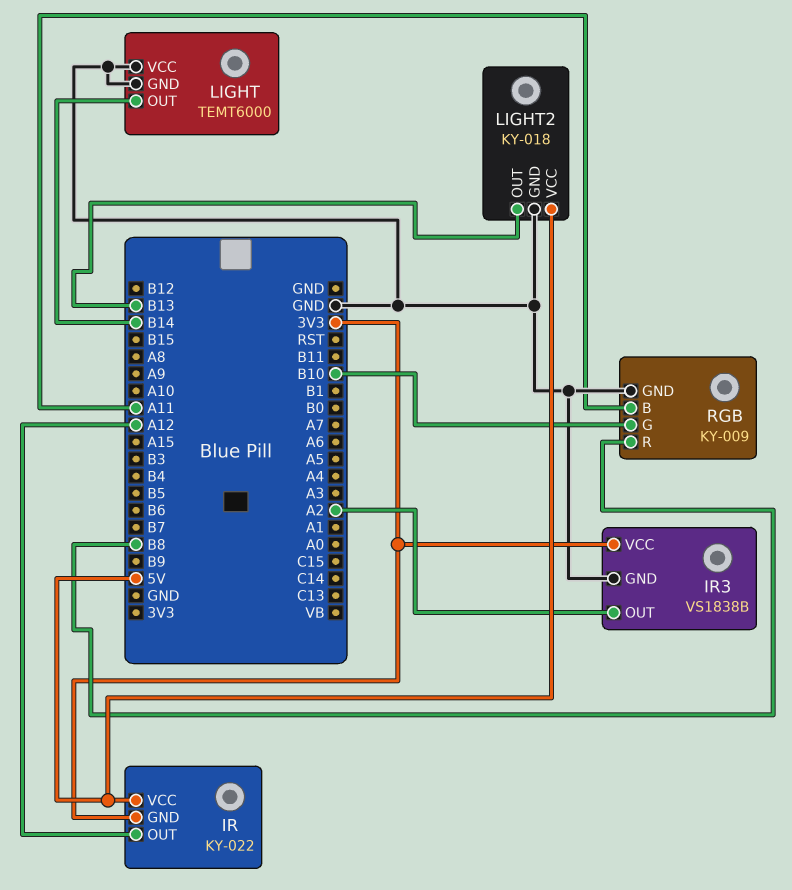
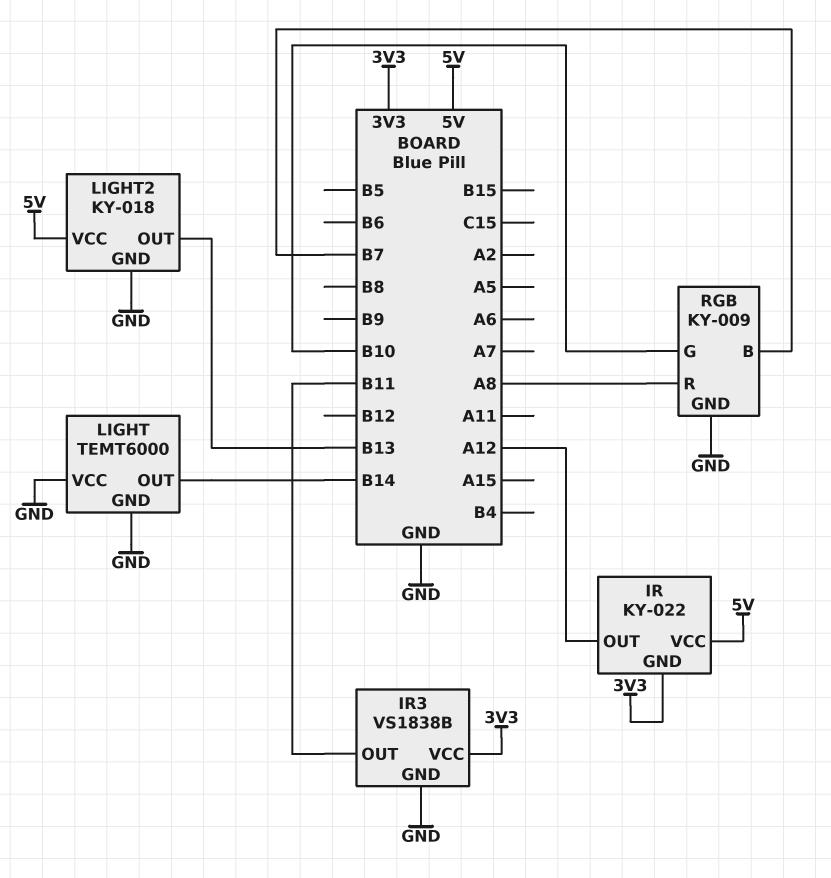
IR3 pin OUT: A2 -> B11
RGB pin B: A11 -> B7
RGB pin R: B8 -> A8

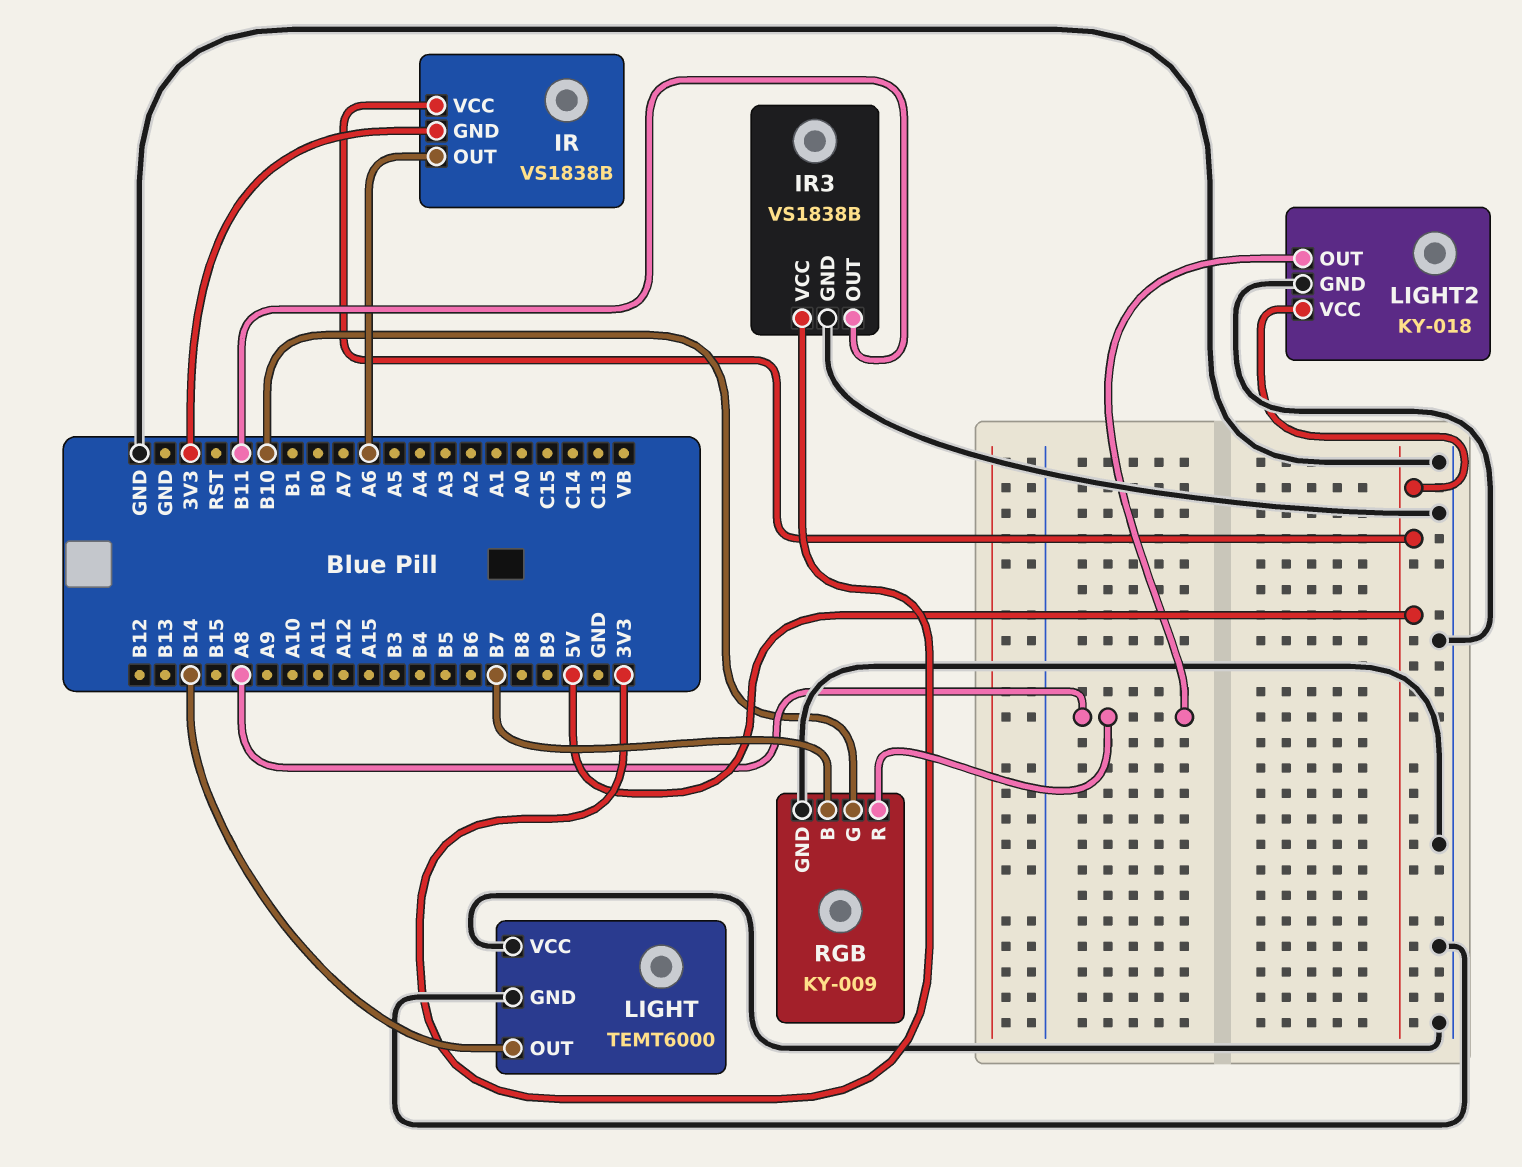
IR: KY-022 -> VS1838B
IR pin OUT: A12 -> A6
LIGHT2 pin OUT: B13 -> A8

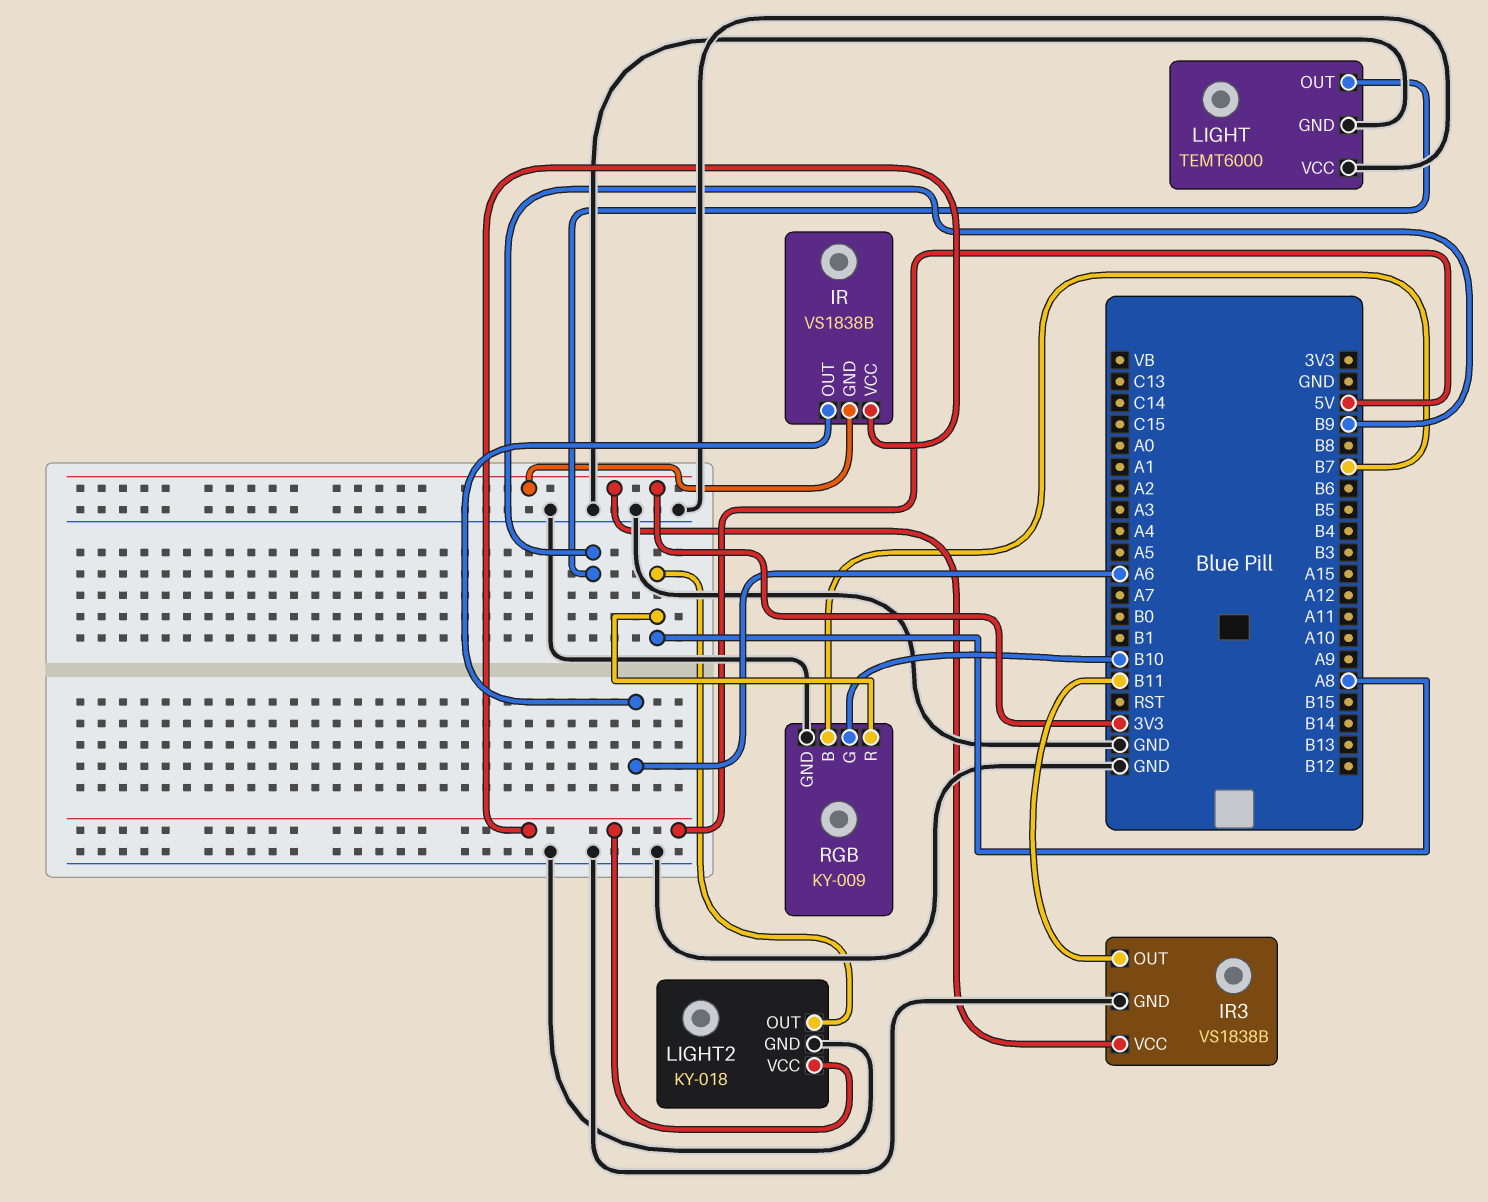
LIGHT pin OUT: B14 -> B9

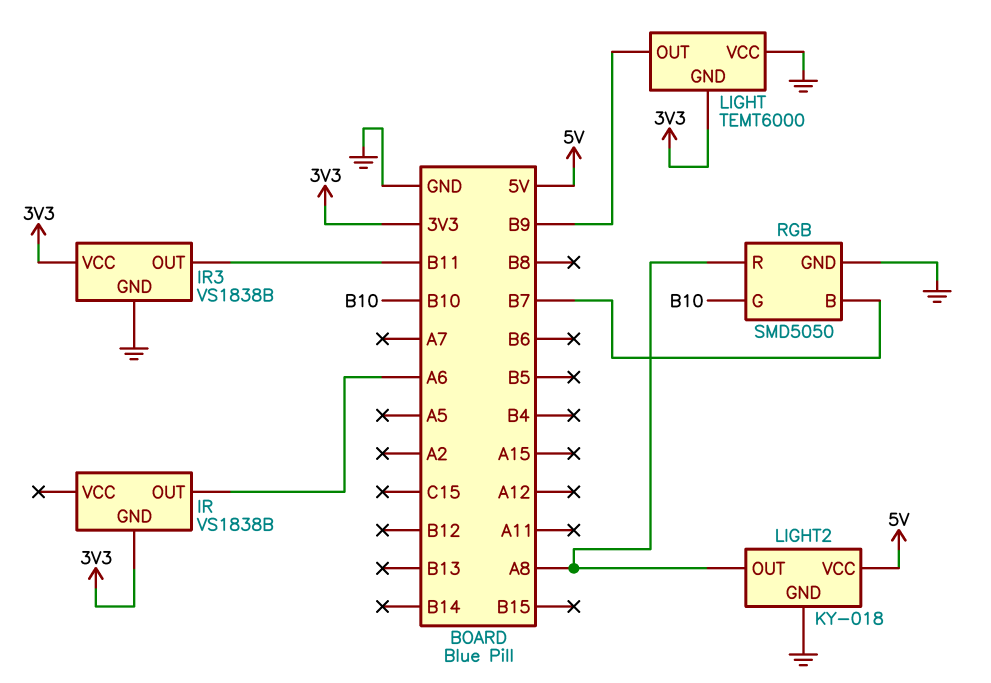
IR pin VCC: 5V -> none
LIGHT pin GND: GND -> 3V3
RGB: KY-009 -> SMD5050

